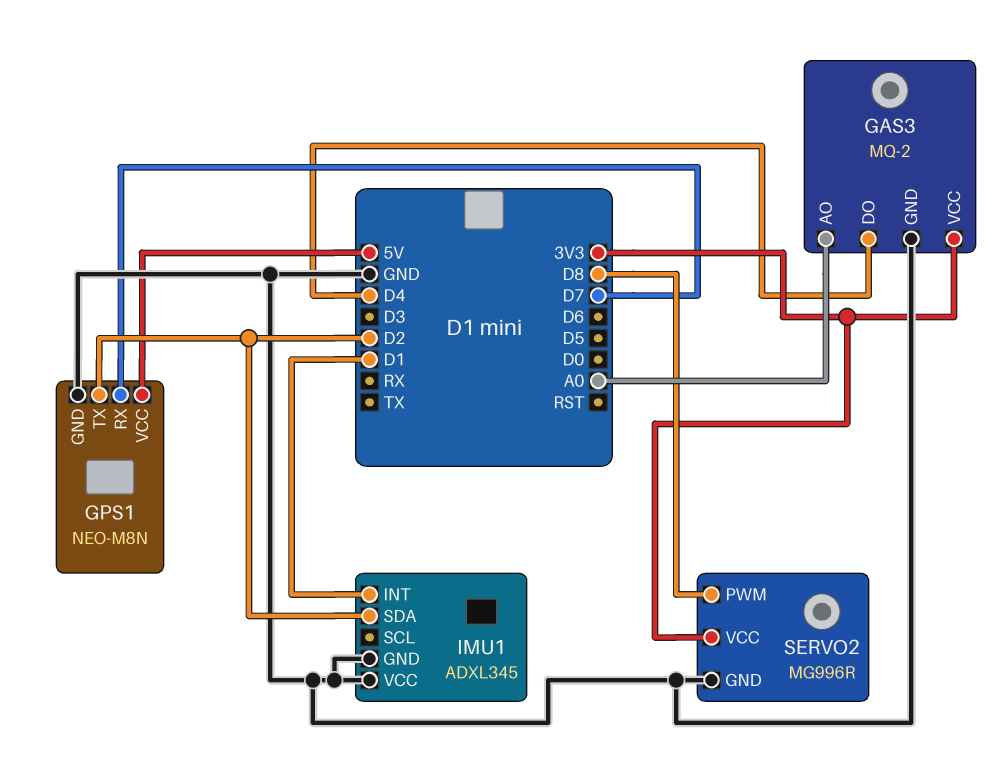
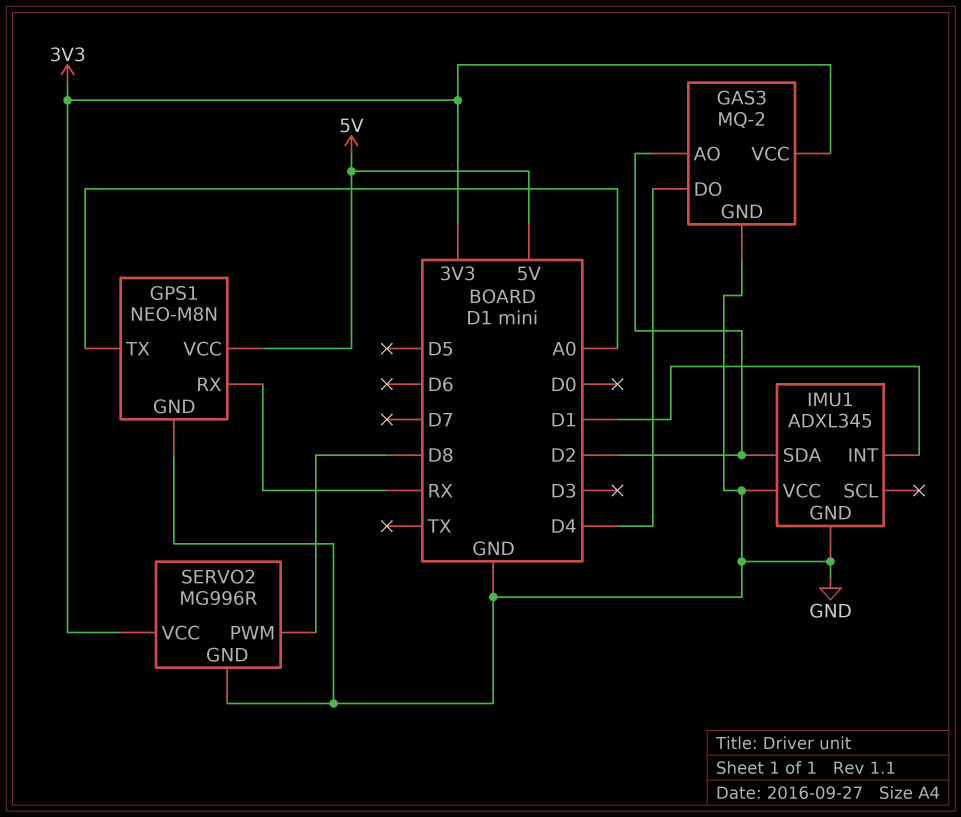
GAS3 pin AO: A0 -> D2
GPS1 pin RX: D7 -> RX
GPS1 pin TX: D2 -> A0

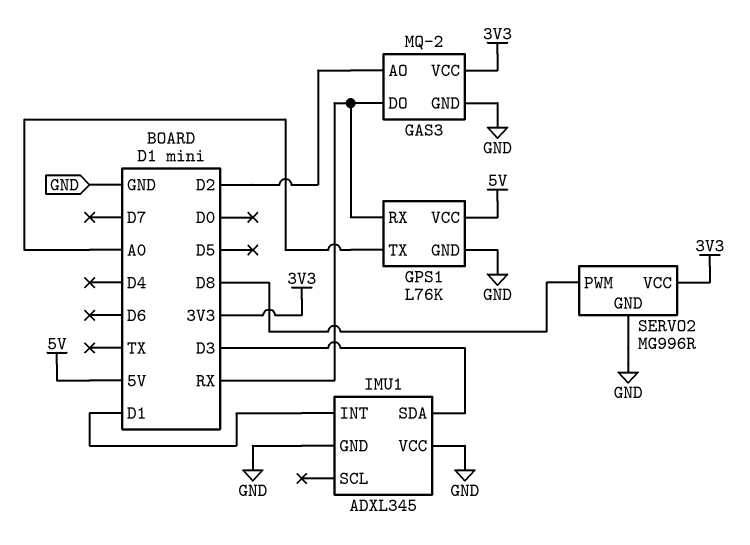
GAS3 pin DO: D4 -> RX
GPS1: NEO-M8N -> L76K
IMU1 pin SDA: D2 -> D3

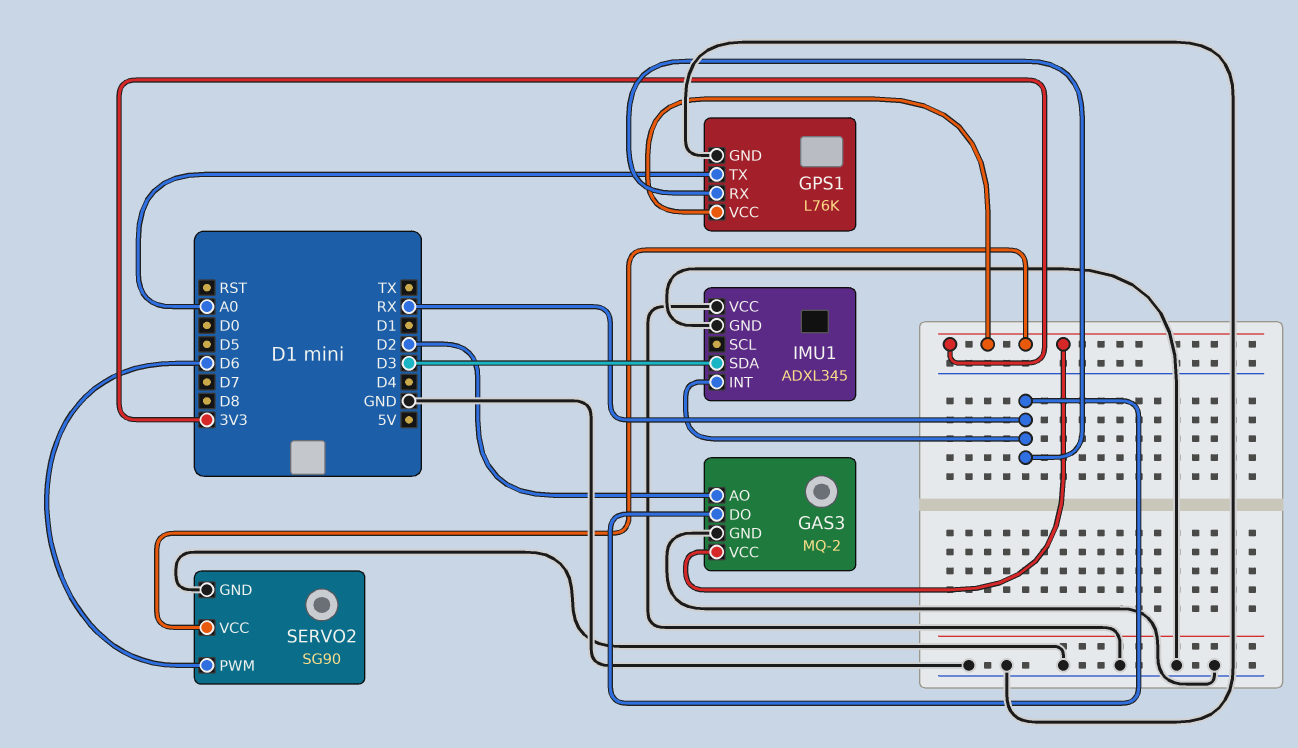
GPS1 pin VCC: 5V -> 3V3
IMU1 pin INT: D1 -> RX
SERVO2: MG996R -> SG90
SERVO2 pin PWM: D8 -> D6

